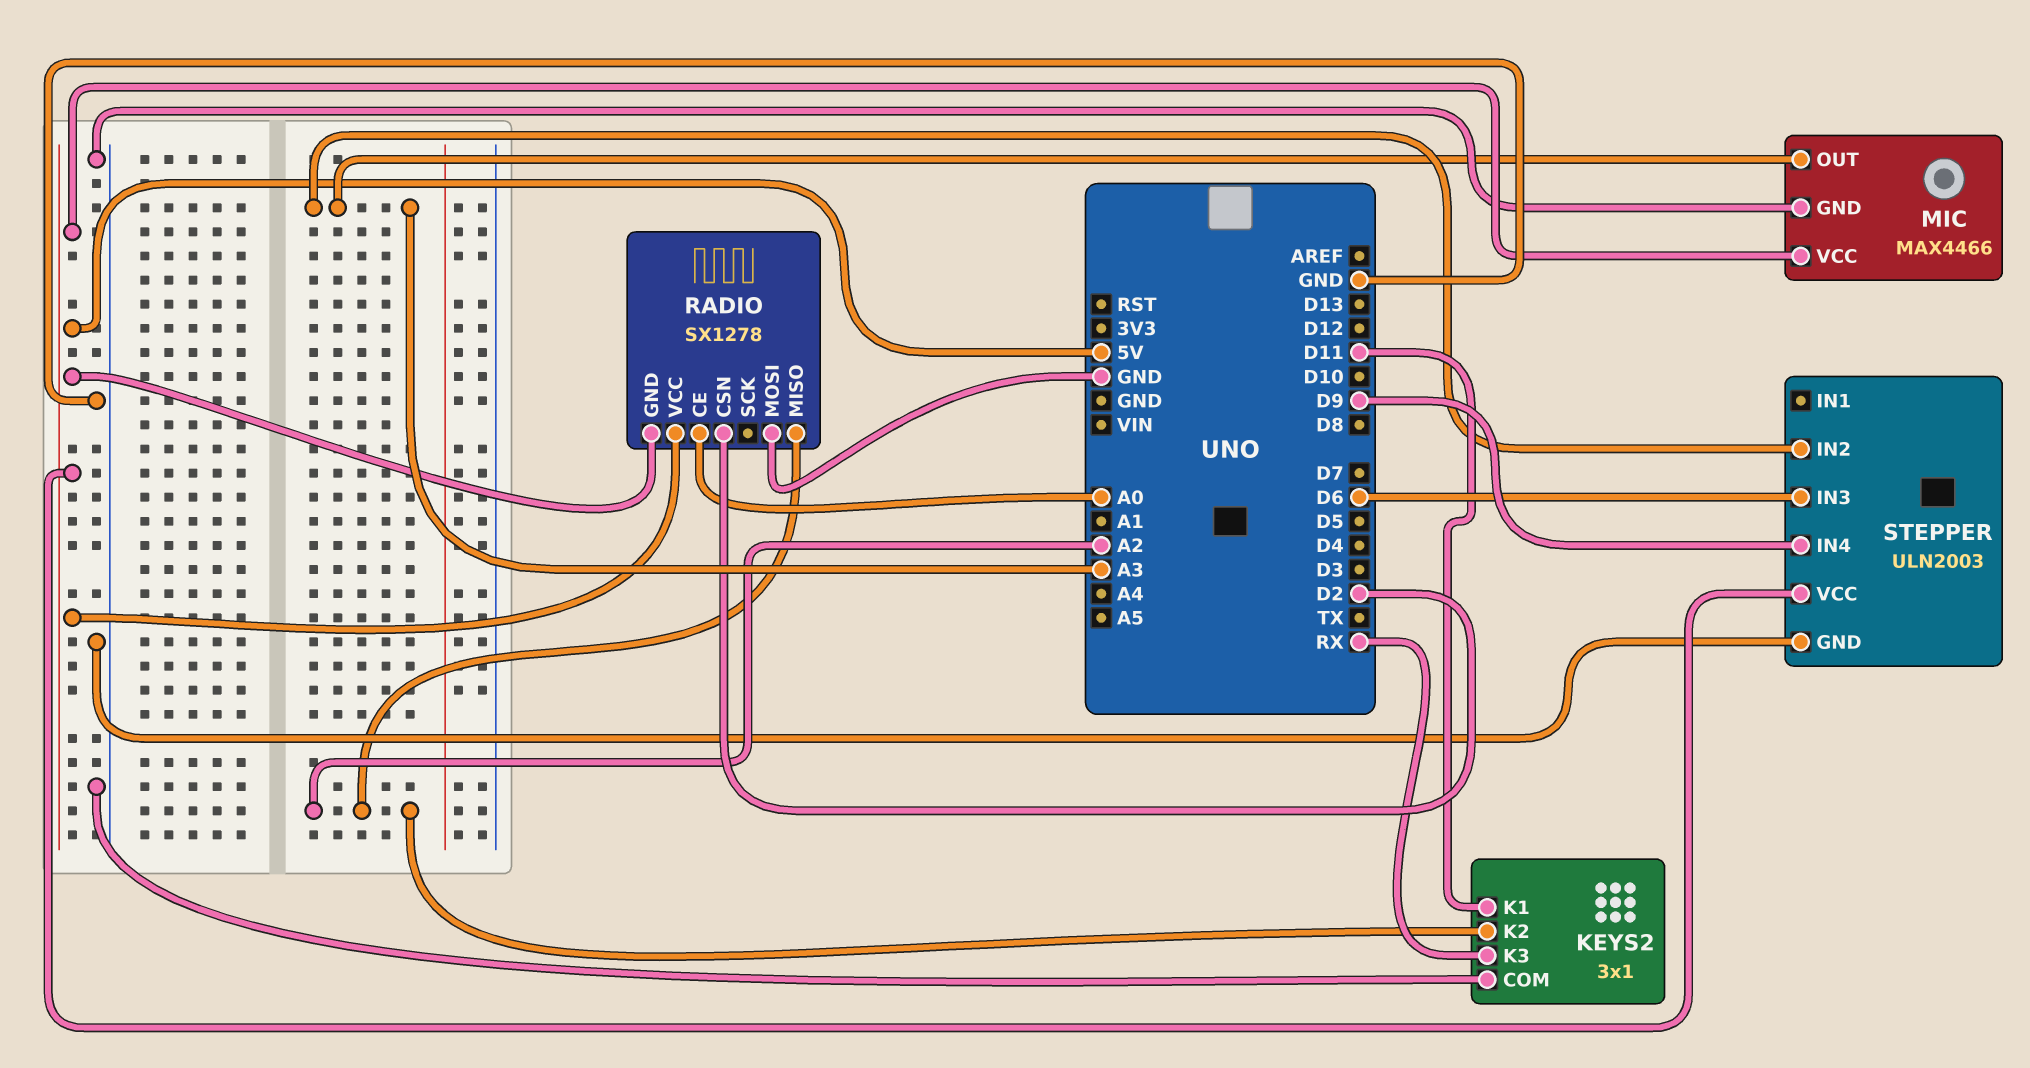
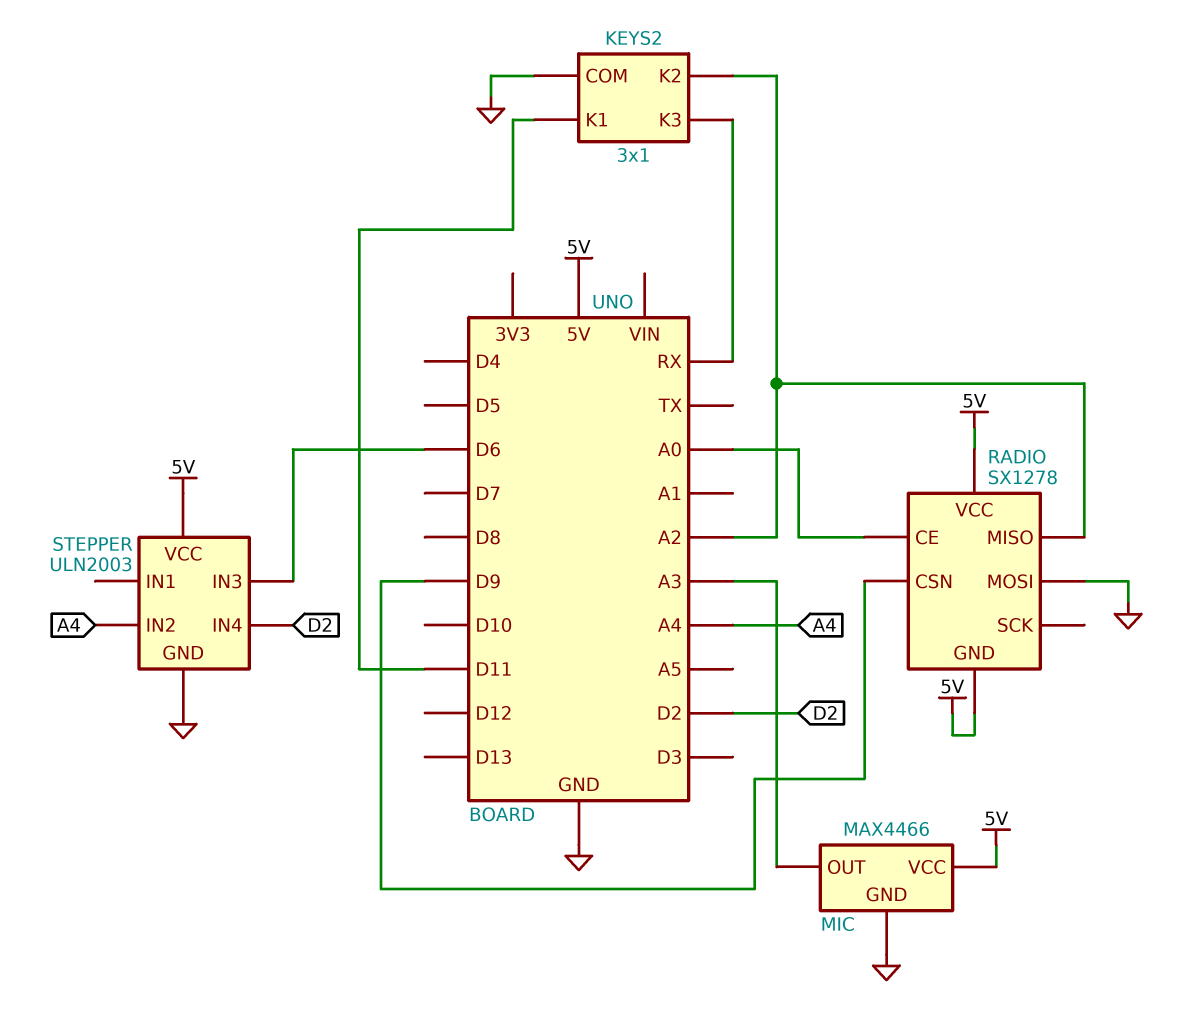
RADIO pin CSN: D2 -> D9
STEPPER pin IN2: A3 -> A4
STEPPER pin IN4: D9 -> D2

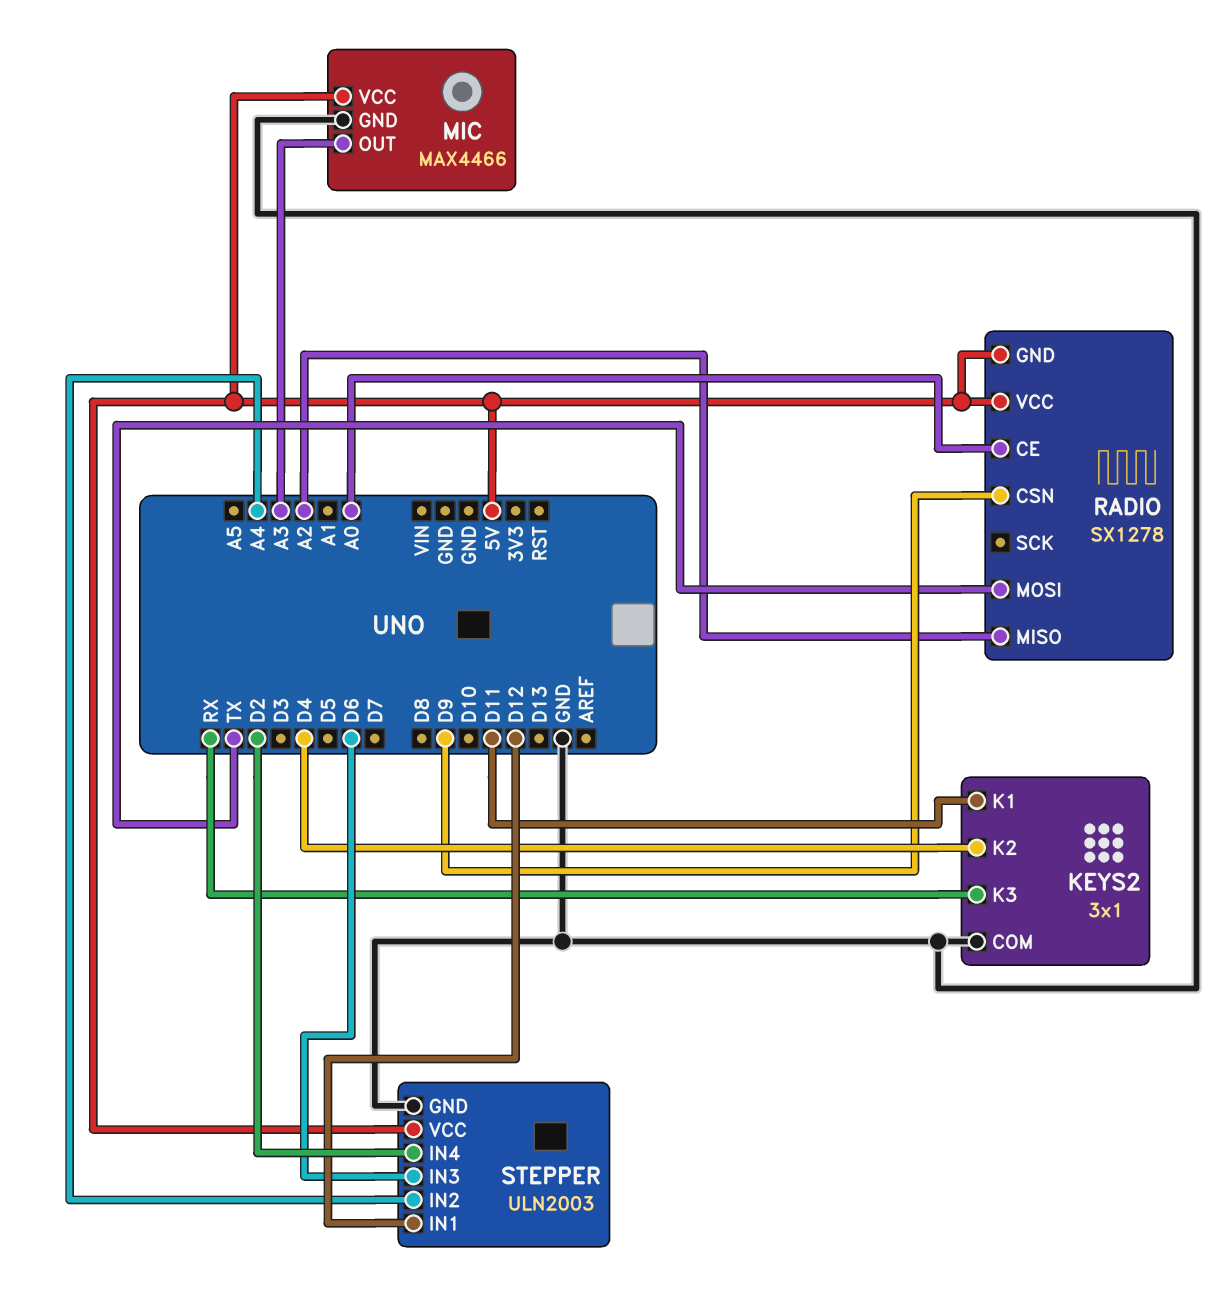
KEYS2 pin K2: A2 -> D4
RADIO pin MOSI: GND -> TX
STEPPER pin IN1: none -> D12

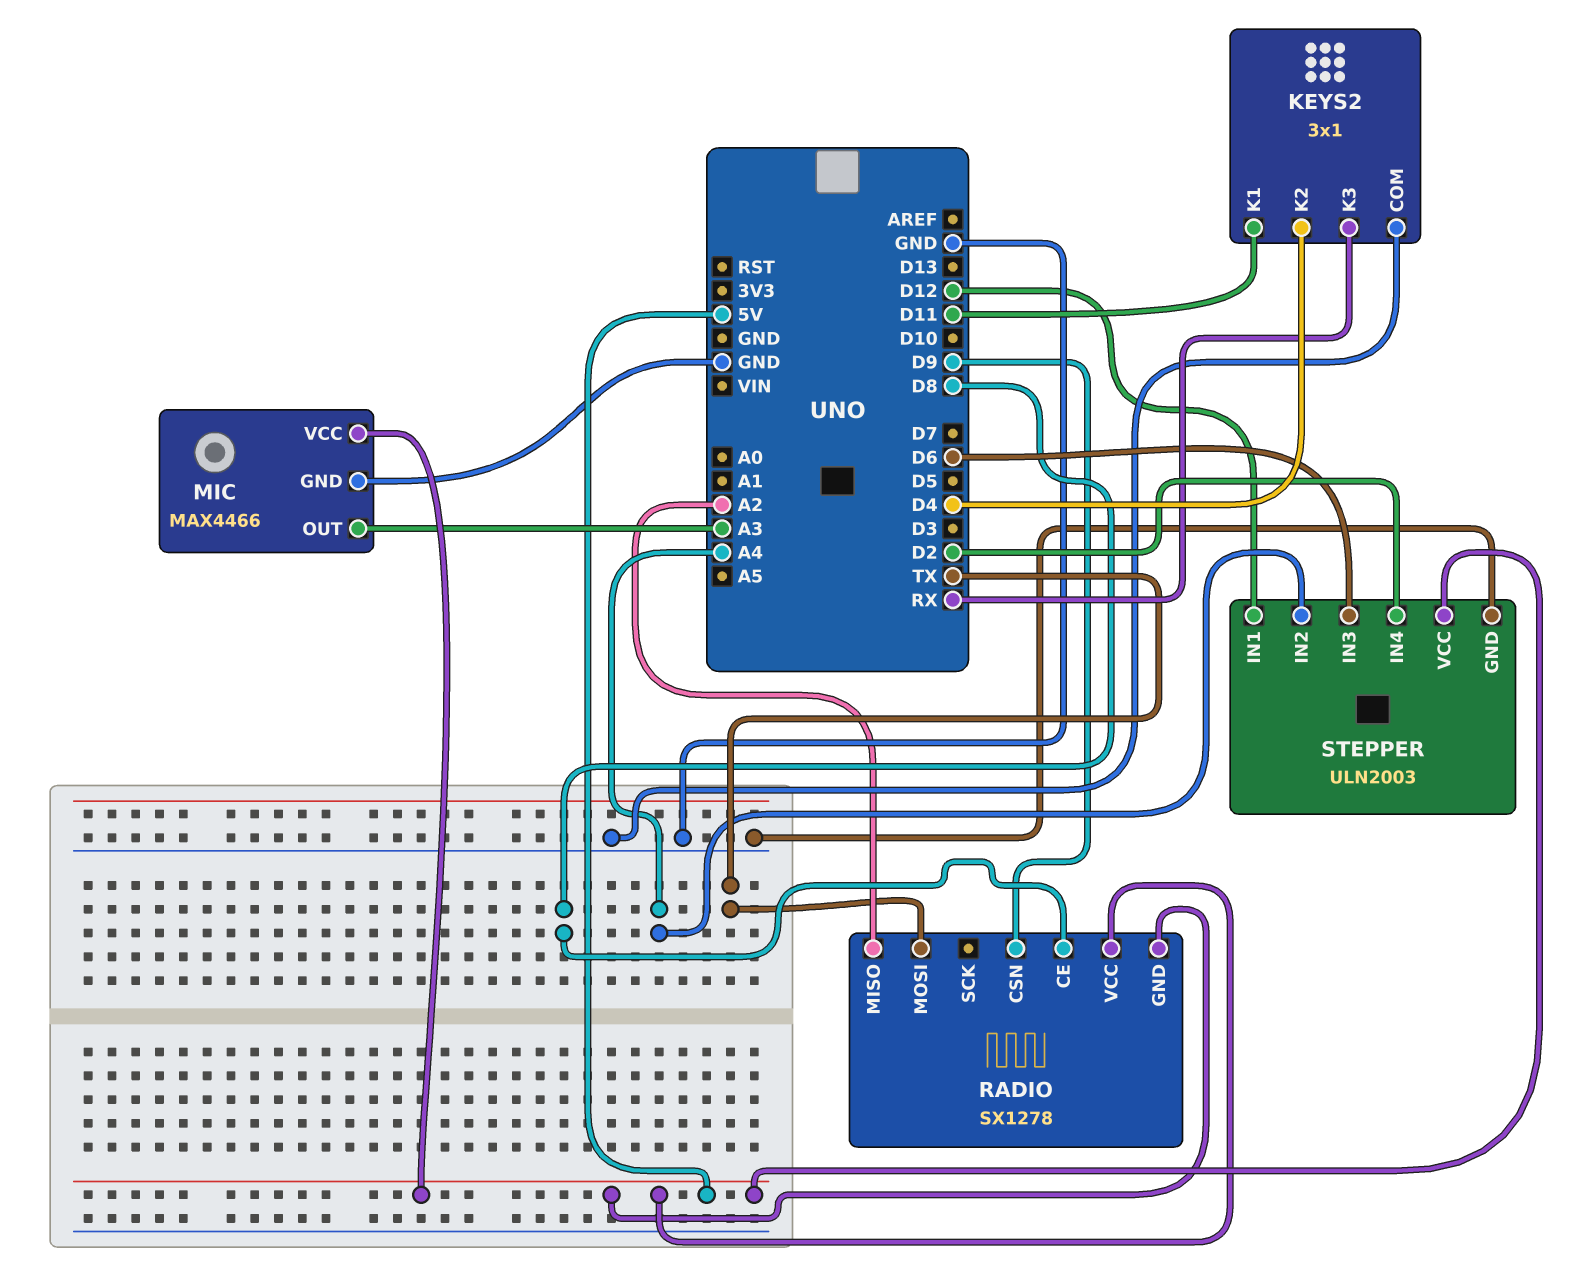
RADIO pin CE: A0 -> D8

